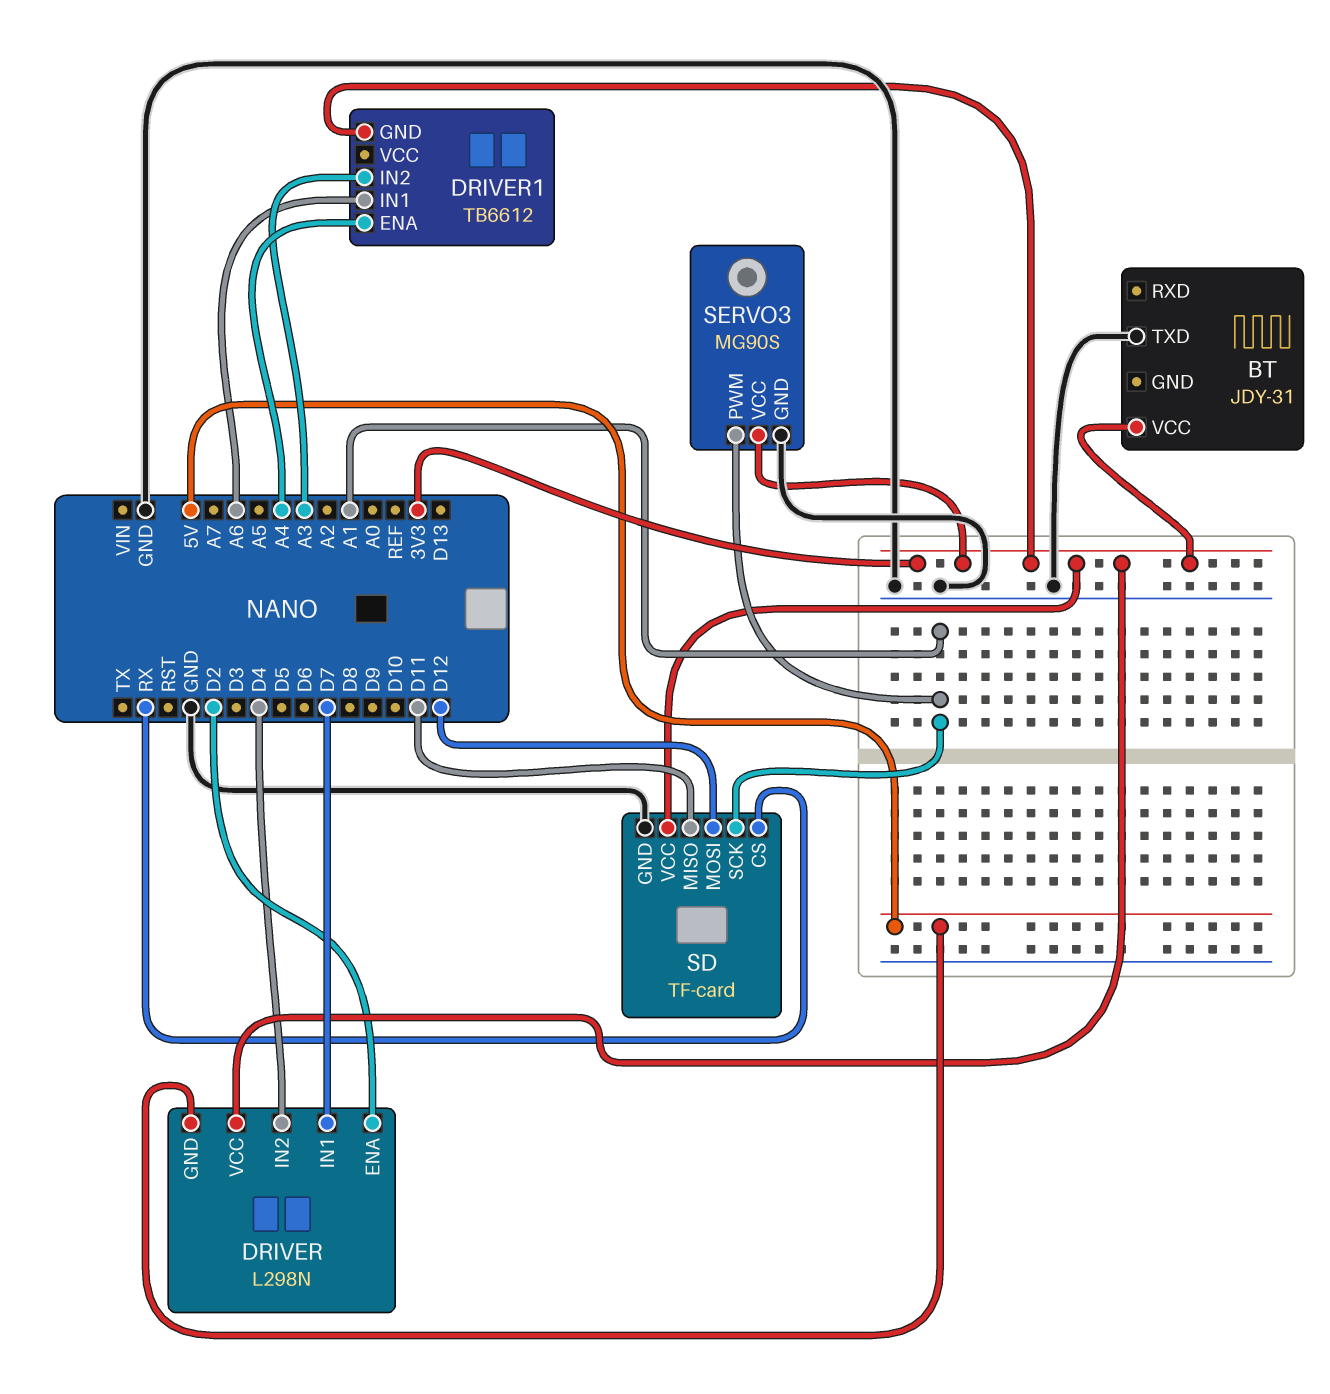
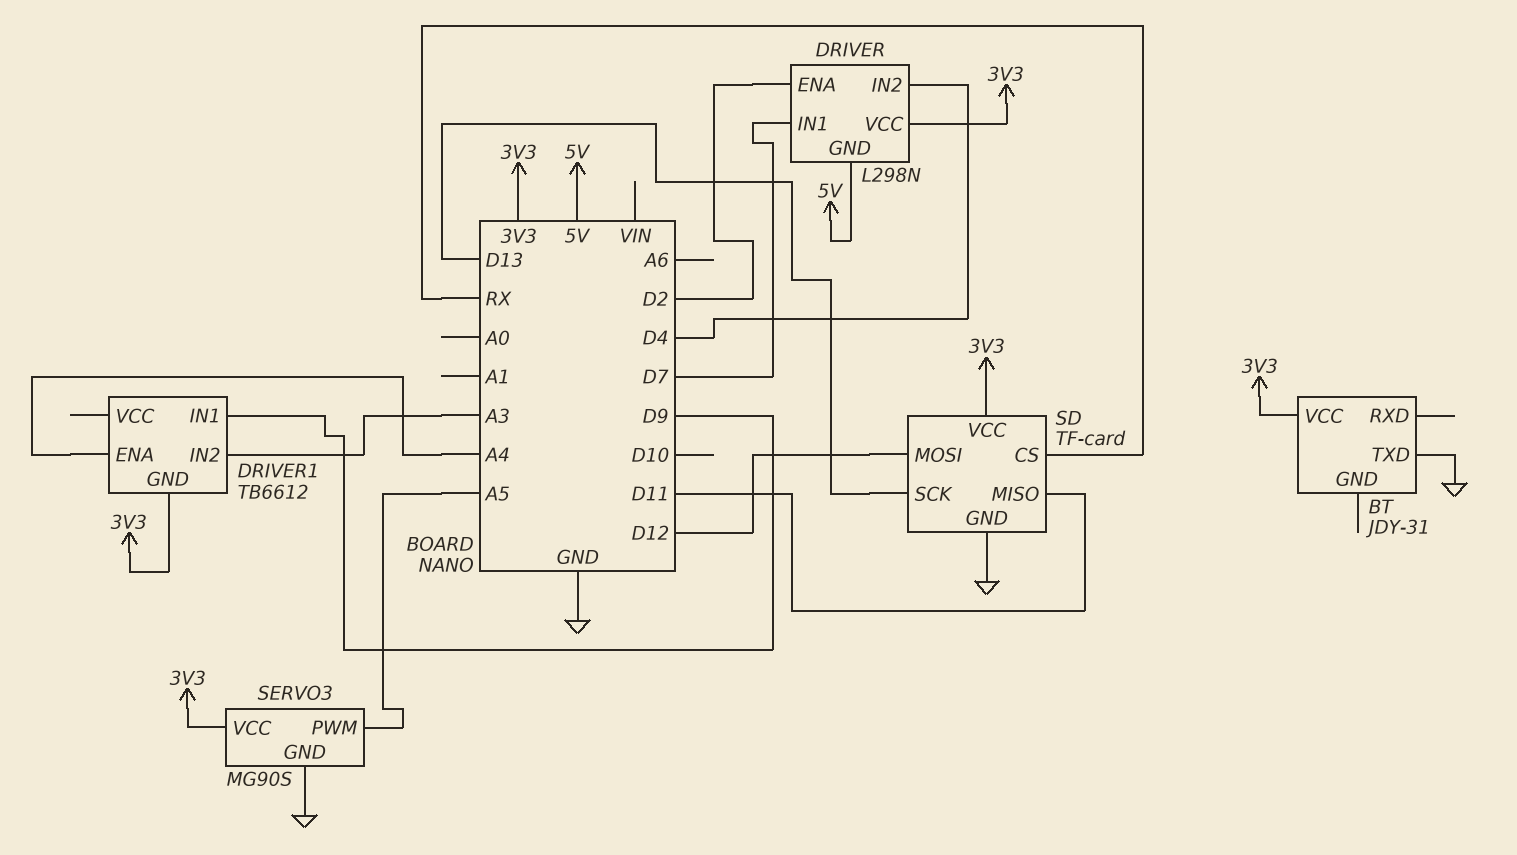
DRIVER1 pin IN1: A6 -> D9
SD pin SCK: A1 -> D13
SERVO3 pin PWM: A1 -> A5

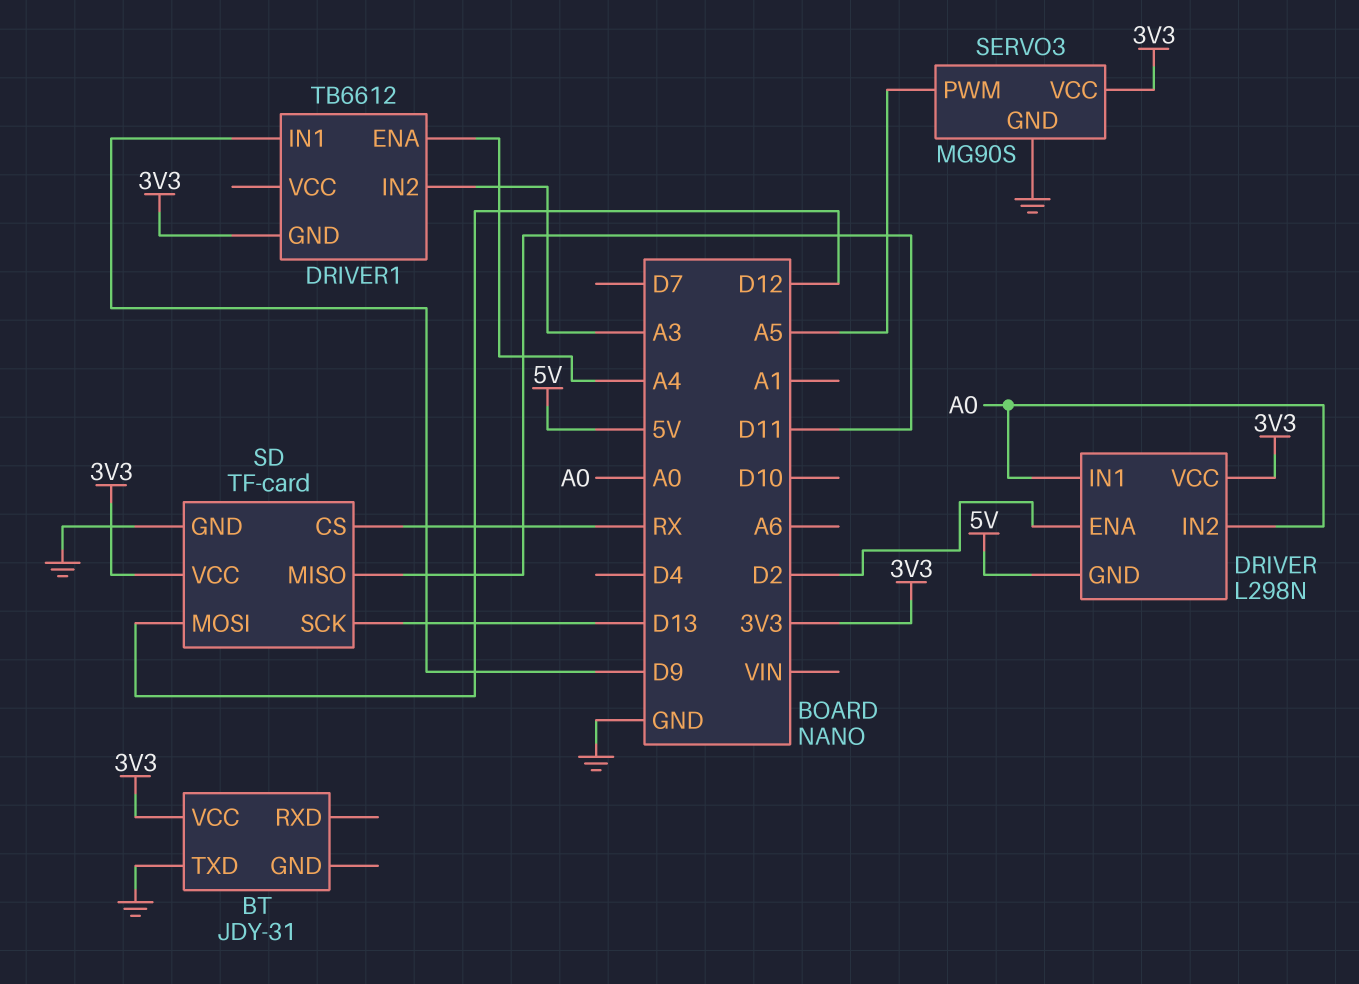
DRIVER pin IN1: D7 -> A0
DRIVER pin IN2: D4 -> A0

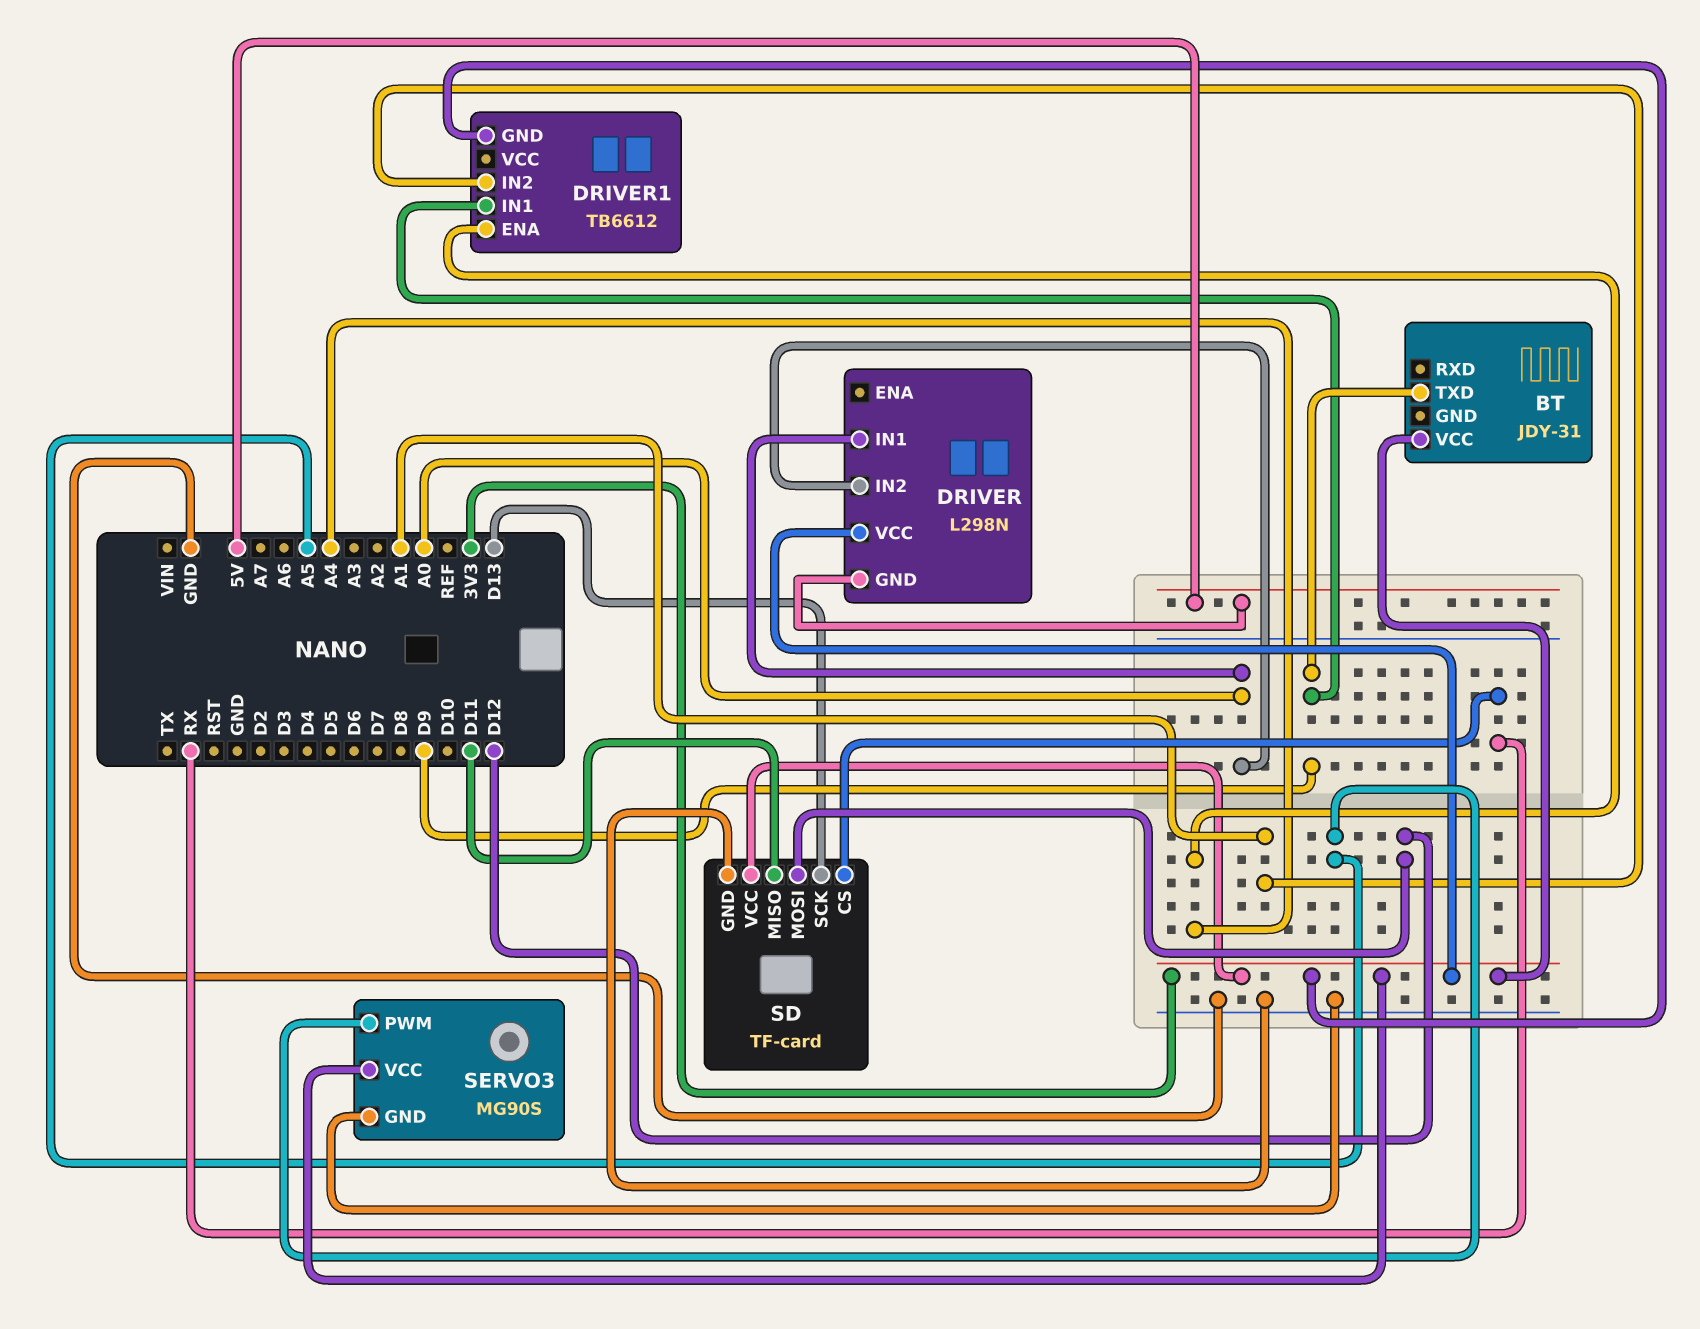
BT pin TXD: GND -> D9
DRIVER pin ENA: D2 -> none
DRIVER1 pin IN2: A3 -> A1

